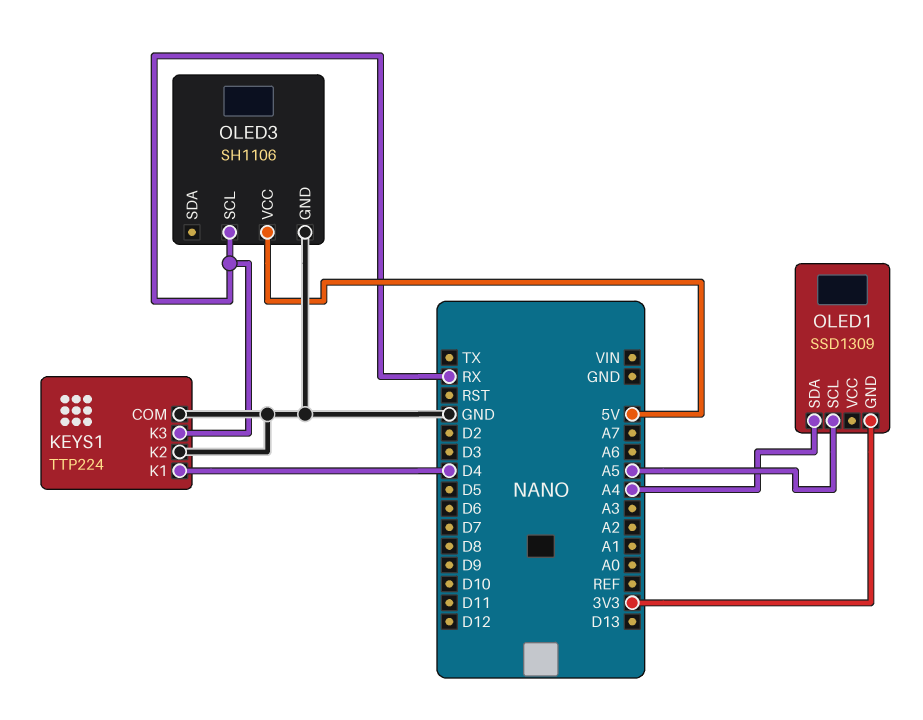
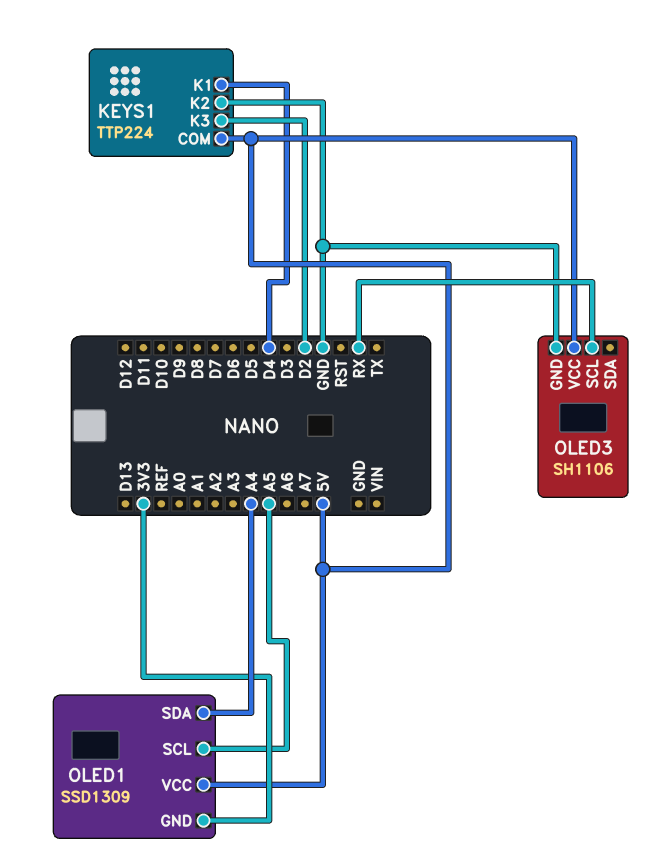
KEYS1 pin COM: GND -> 5V
KEYS1 pin K3: RX -> D2
OLED1 pin VCC: none -> 5V

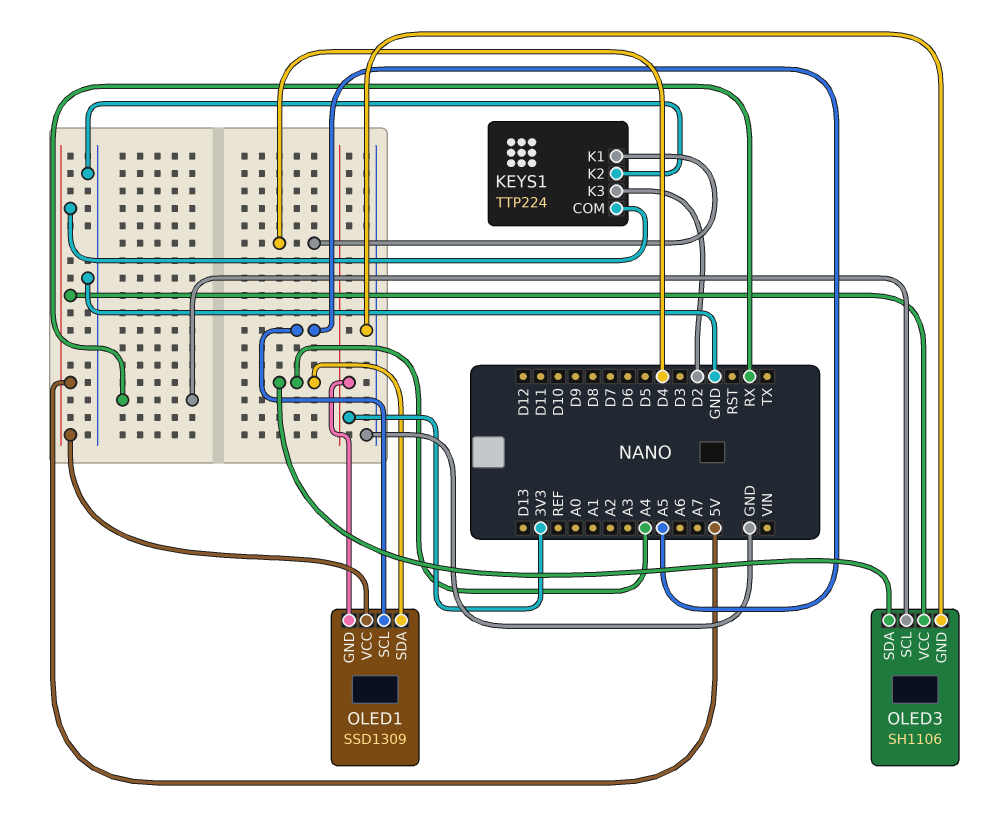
OLED3 pin SDA: none -> A4

